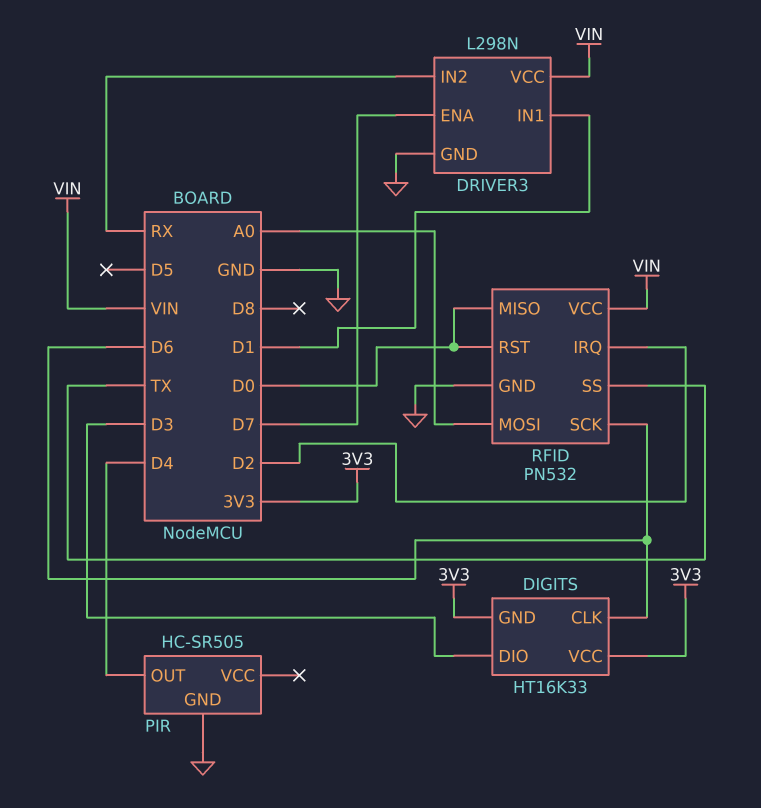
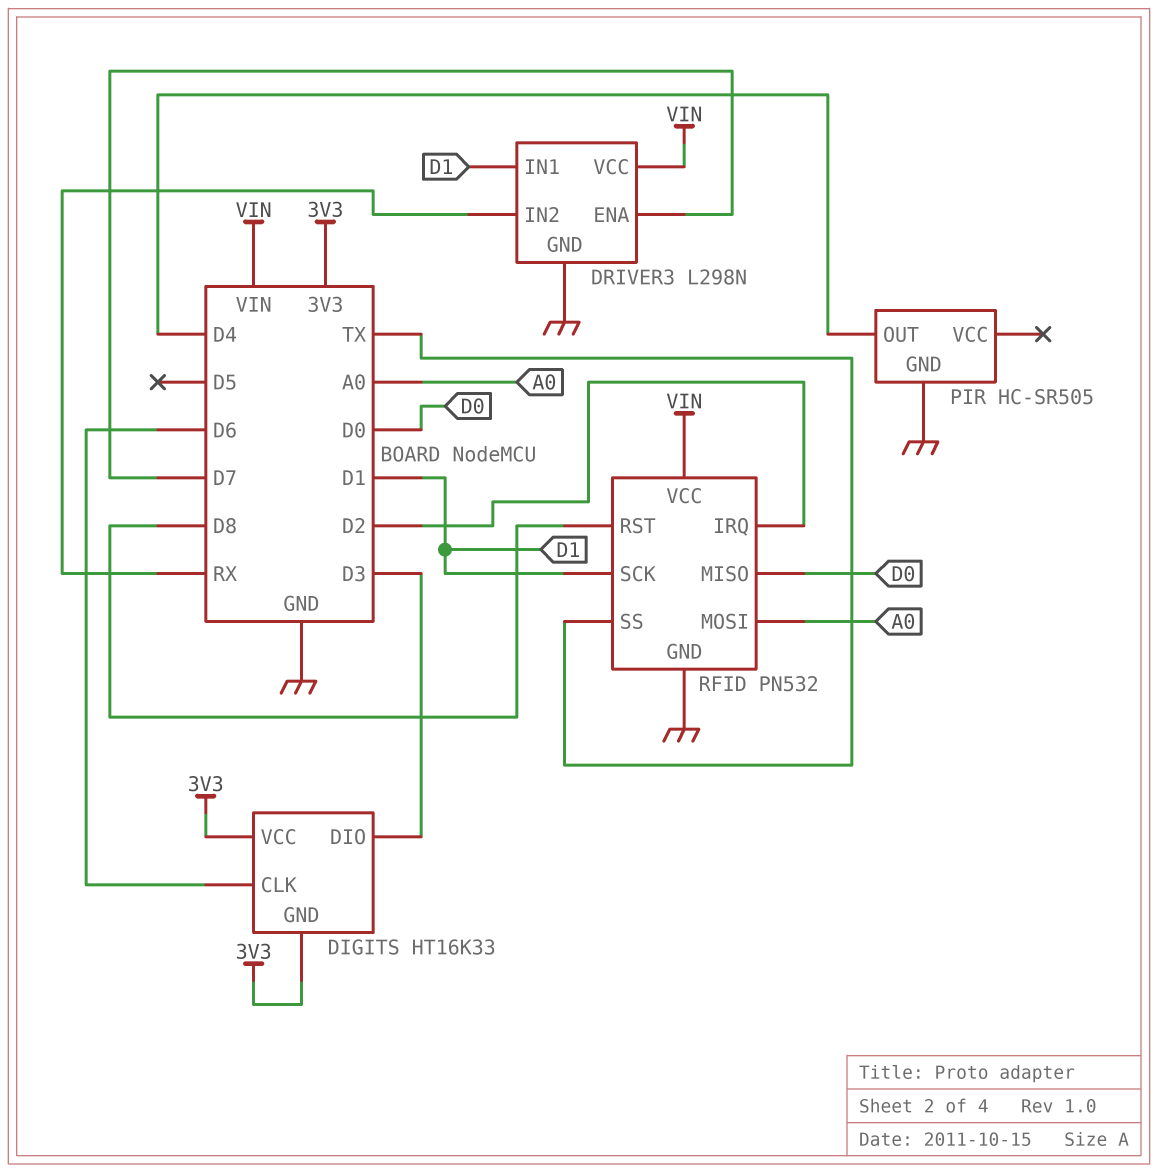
RFID pin RST: D0 -> D8
RFID pin SCK: D6 -> D1

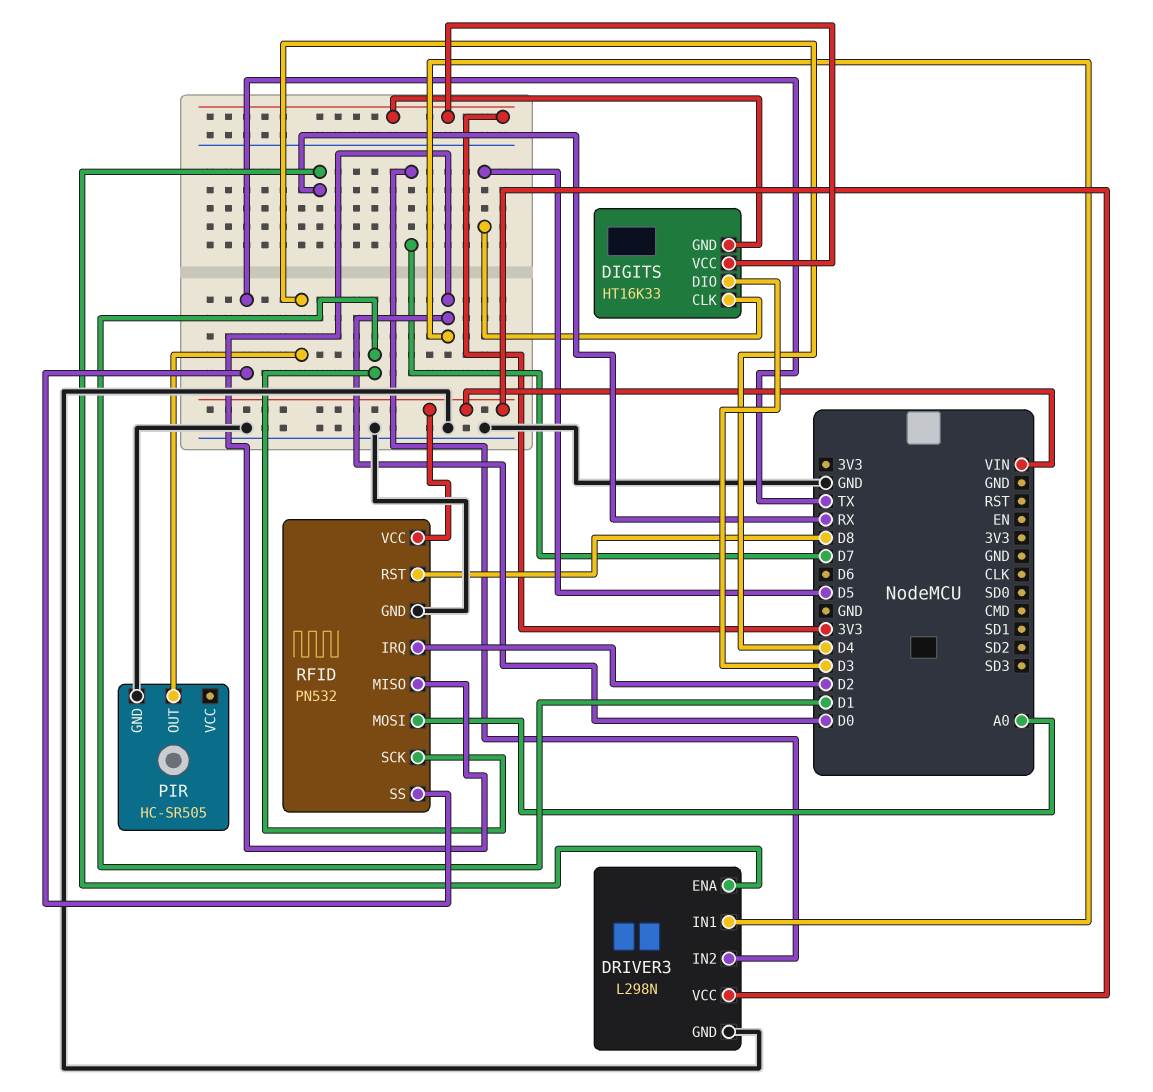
DIGITS pin CLK: D6 -> D5
DRIVER3 pin ENA: D7 -> RX
DRIVER3 pin IN1: D1 -> D0
DRIVER3 pin IN2: RX -> D7

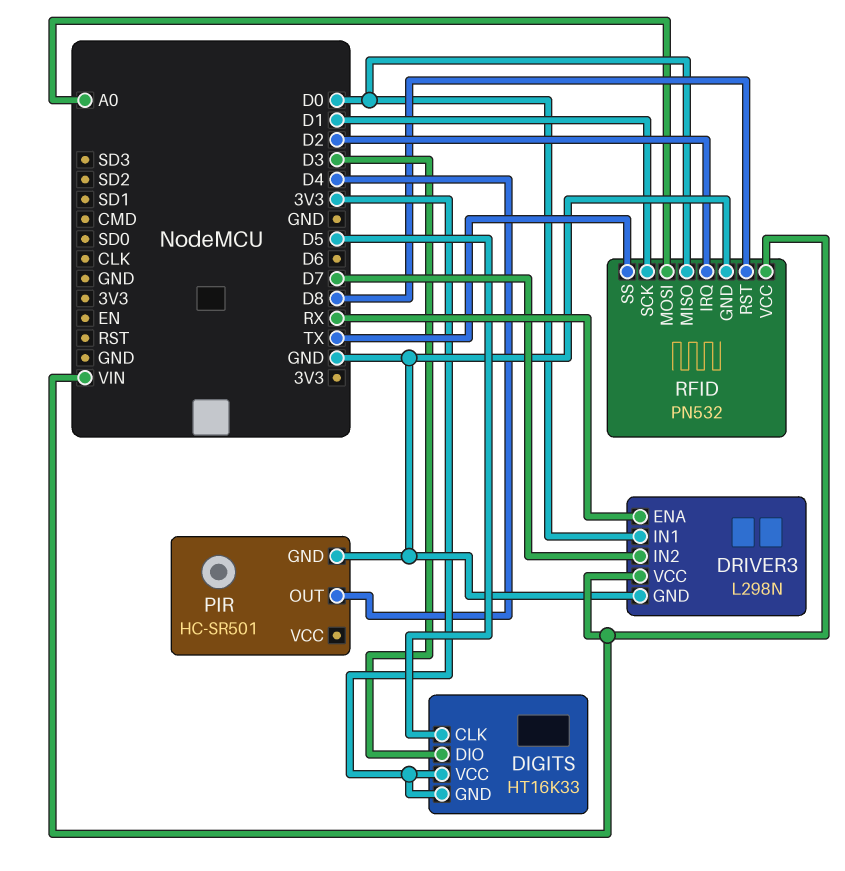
PIR: HC-SR505 -> HC-SR501

